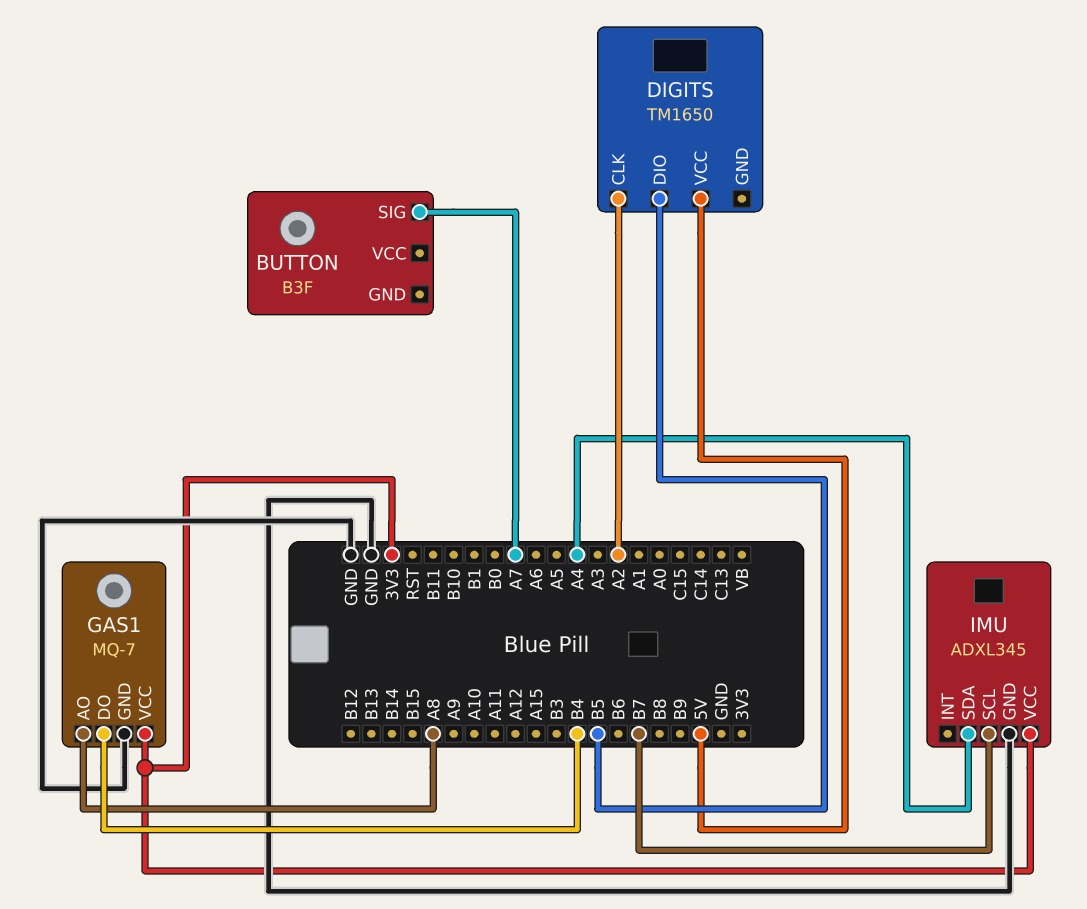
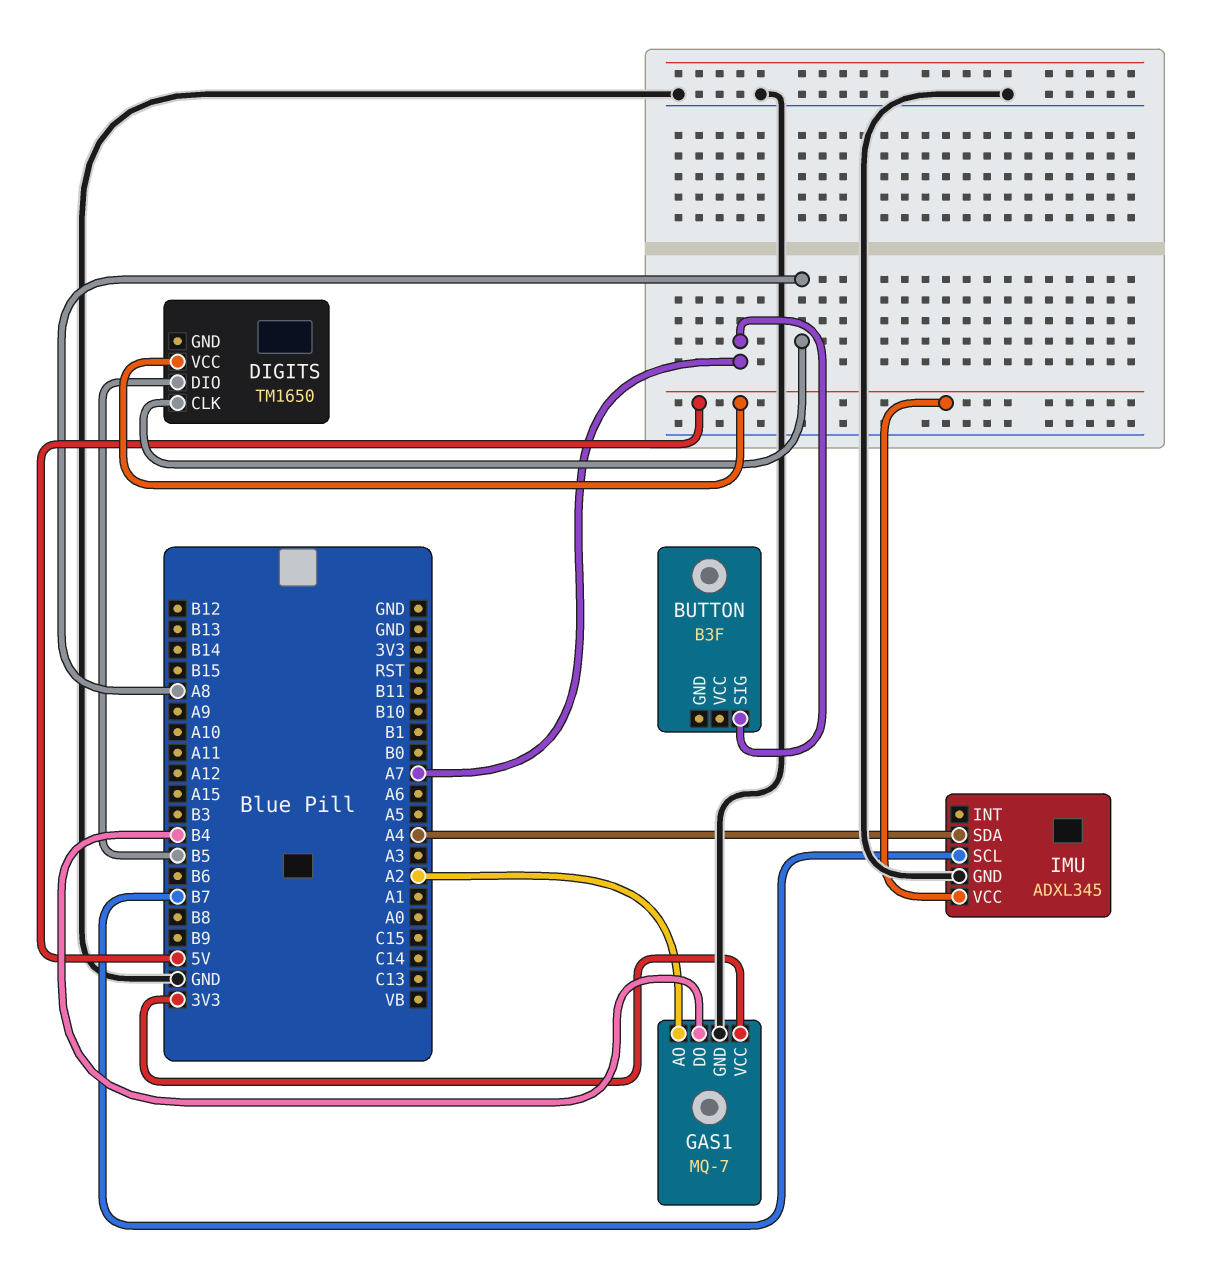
DIGITS pin CLK: A2 -> A8
GAS1 pin AO: A8 -> A2
IMU pin VCC: 3V3 -> 5V

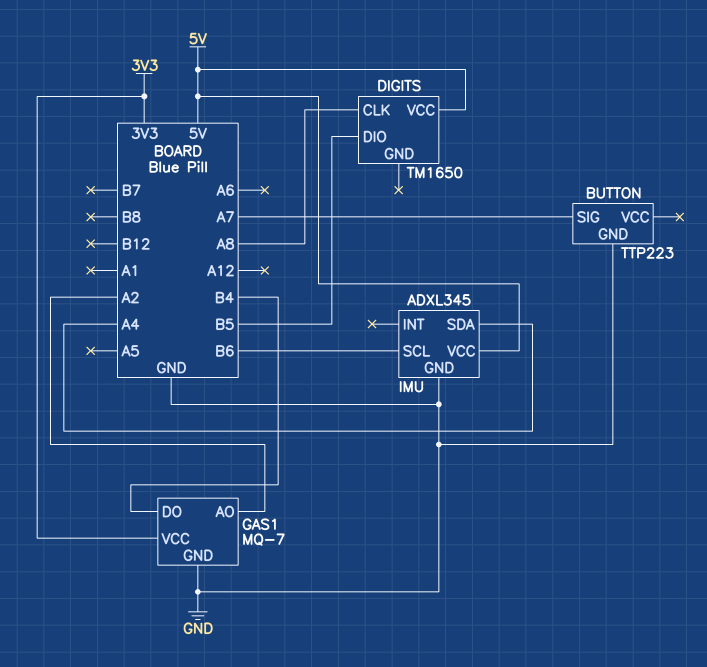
BUTTON: B3F -> TTP223
BUTTON pin GND: none -> GND
IMU pin SCL: B7 -> B6

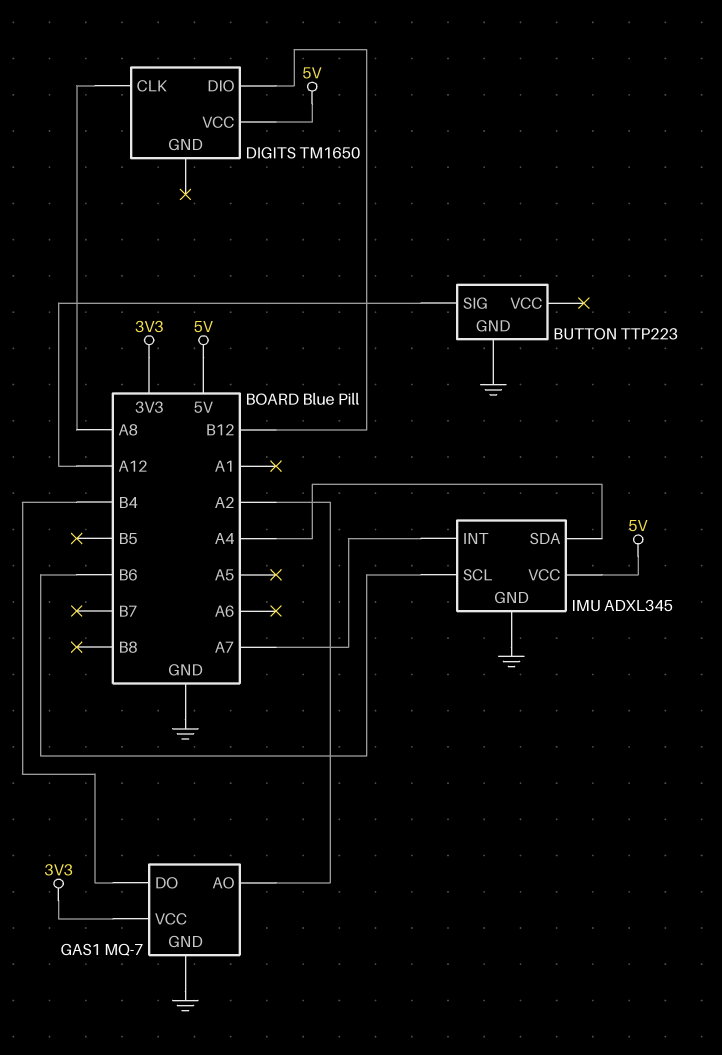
BUTTON pin SIG: A7 -> A12
DIGITS pin DIO: B5 -> B12
IMU pin INT: none -> A7

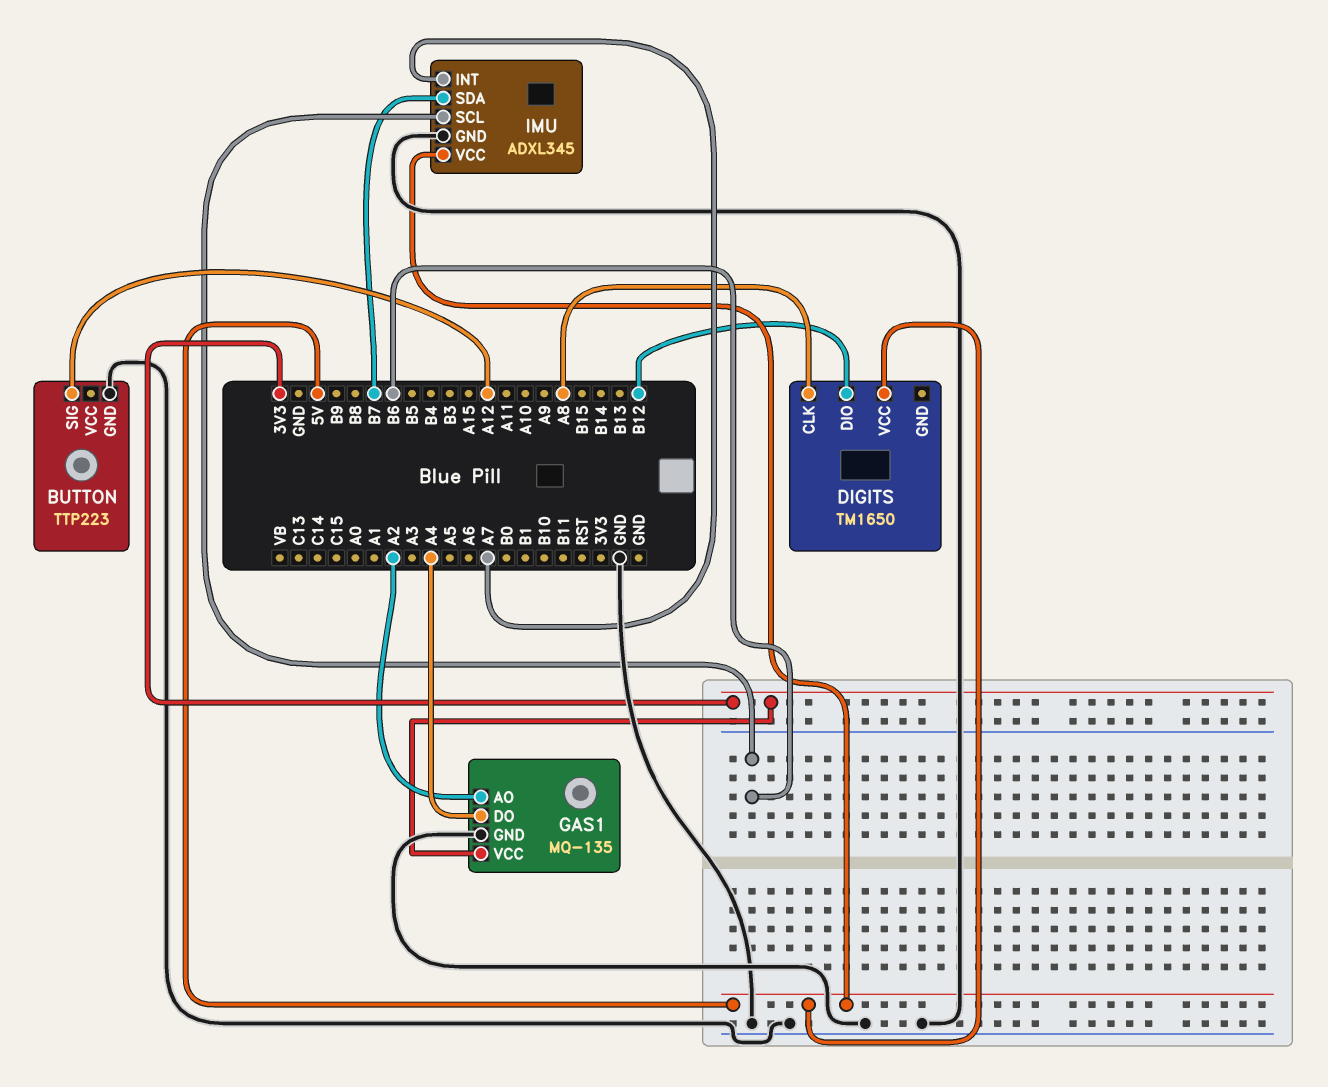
GAS1: MQ-7 -> MQ-135
GAS1 pin DO: B4 -> A4
IMU pin SDA: A4 -> B7

